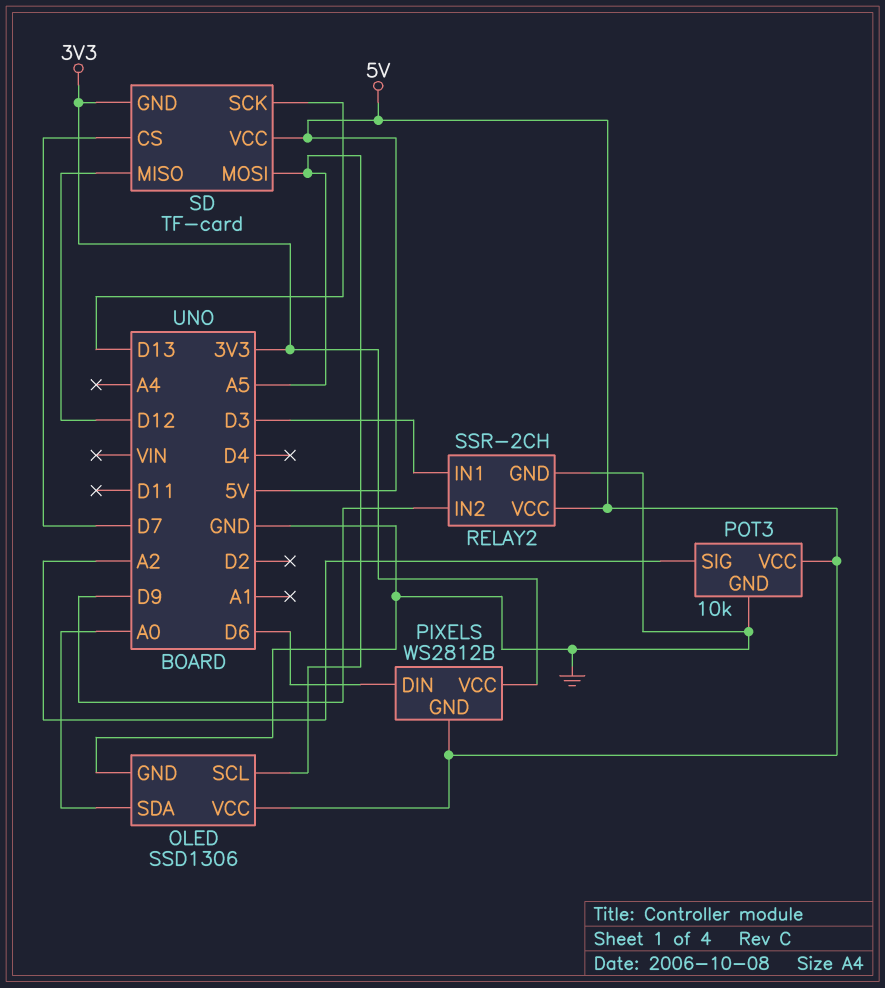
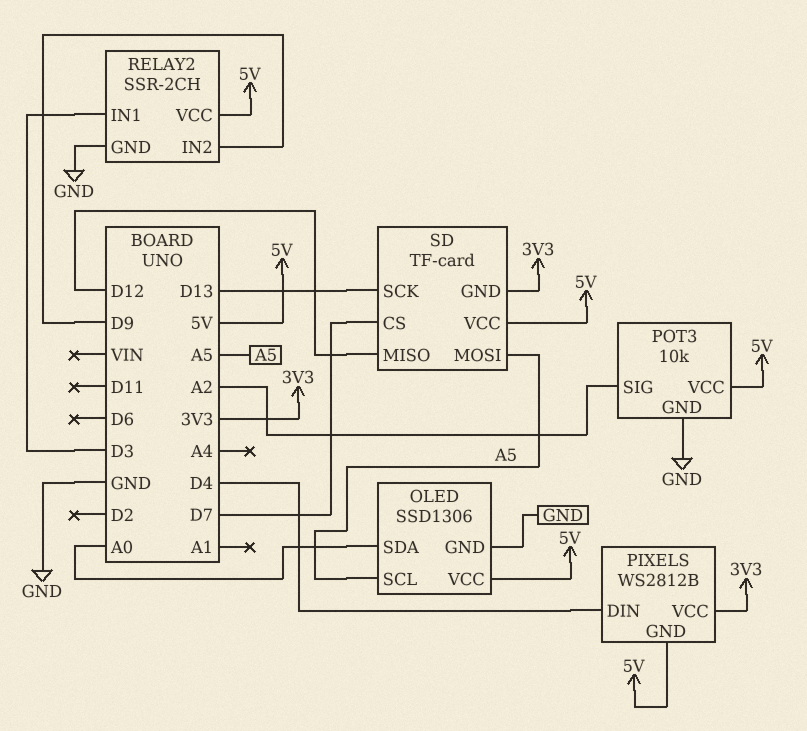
PIXELS pin DIN: D6 -> D4

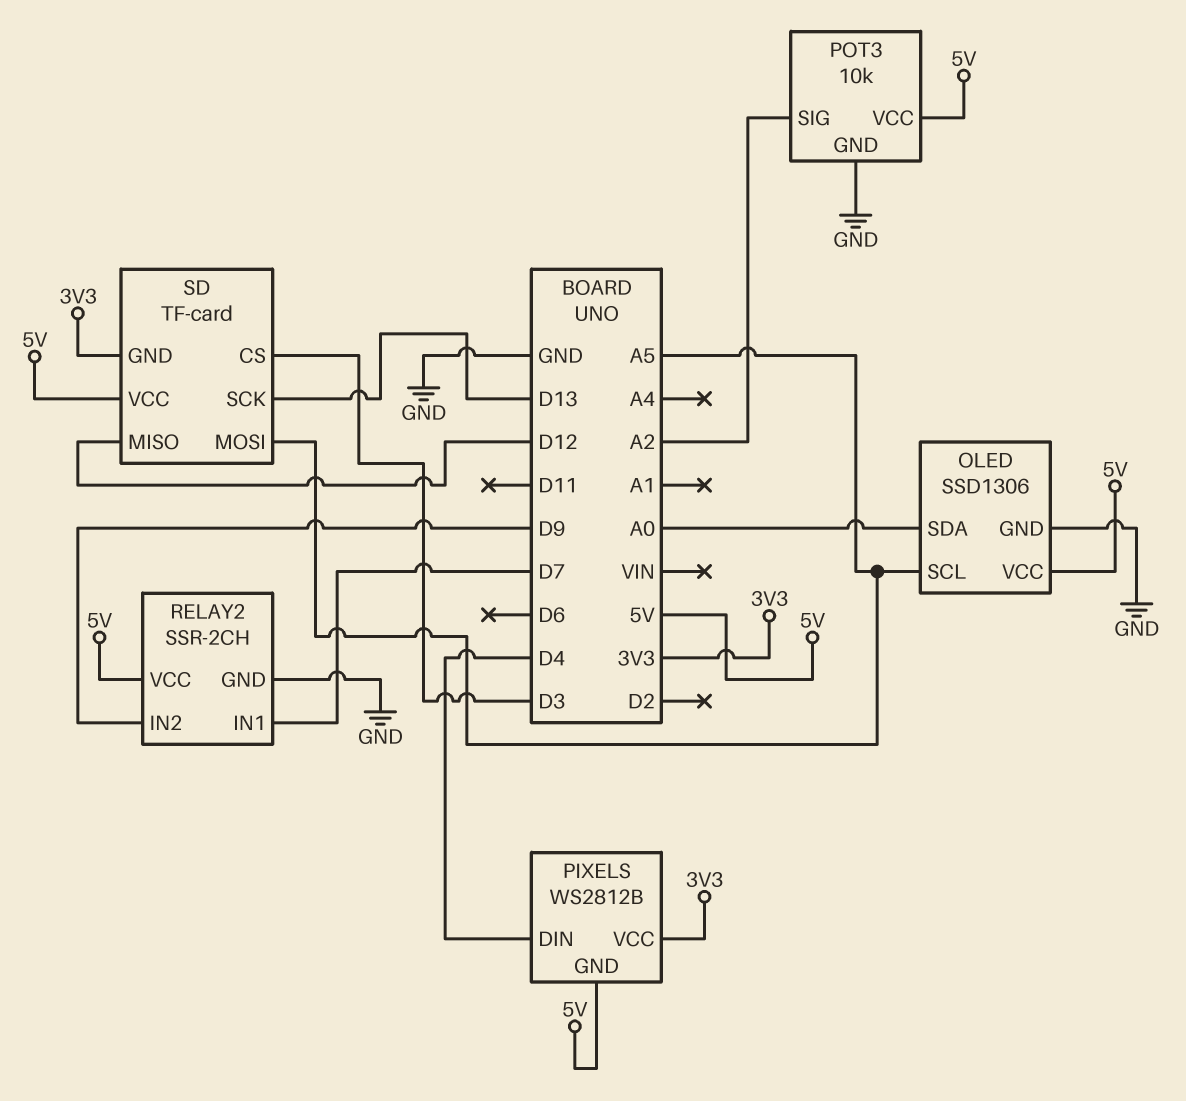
RELAY2 pin IN1: D3 -> D7
SD pin CS: D7 -> D3

